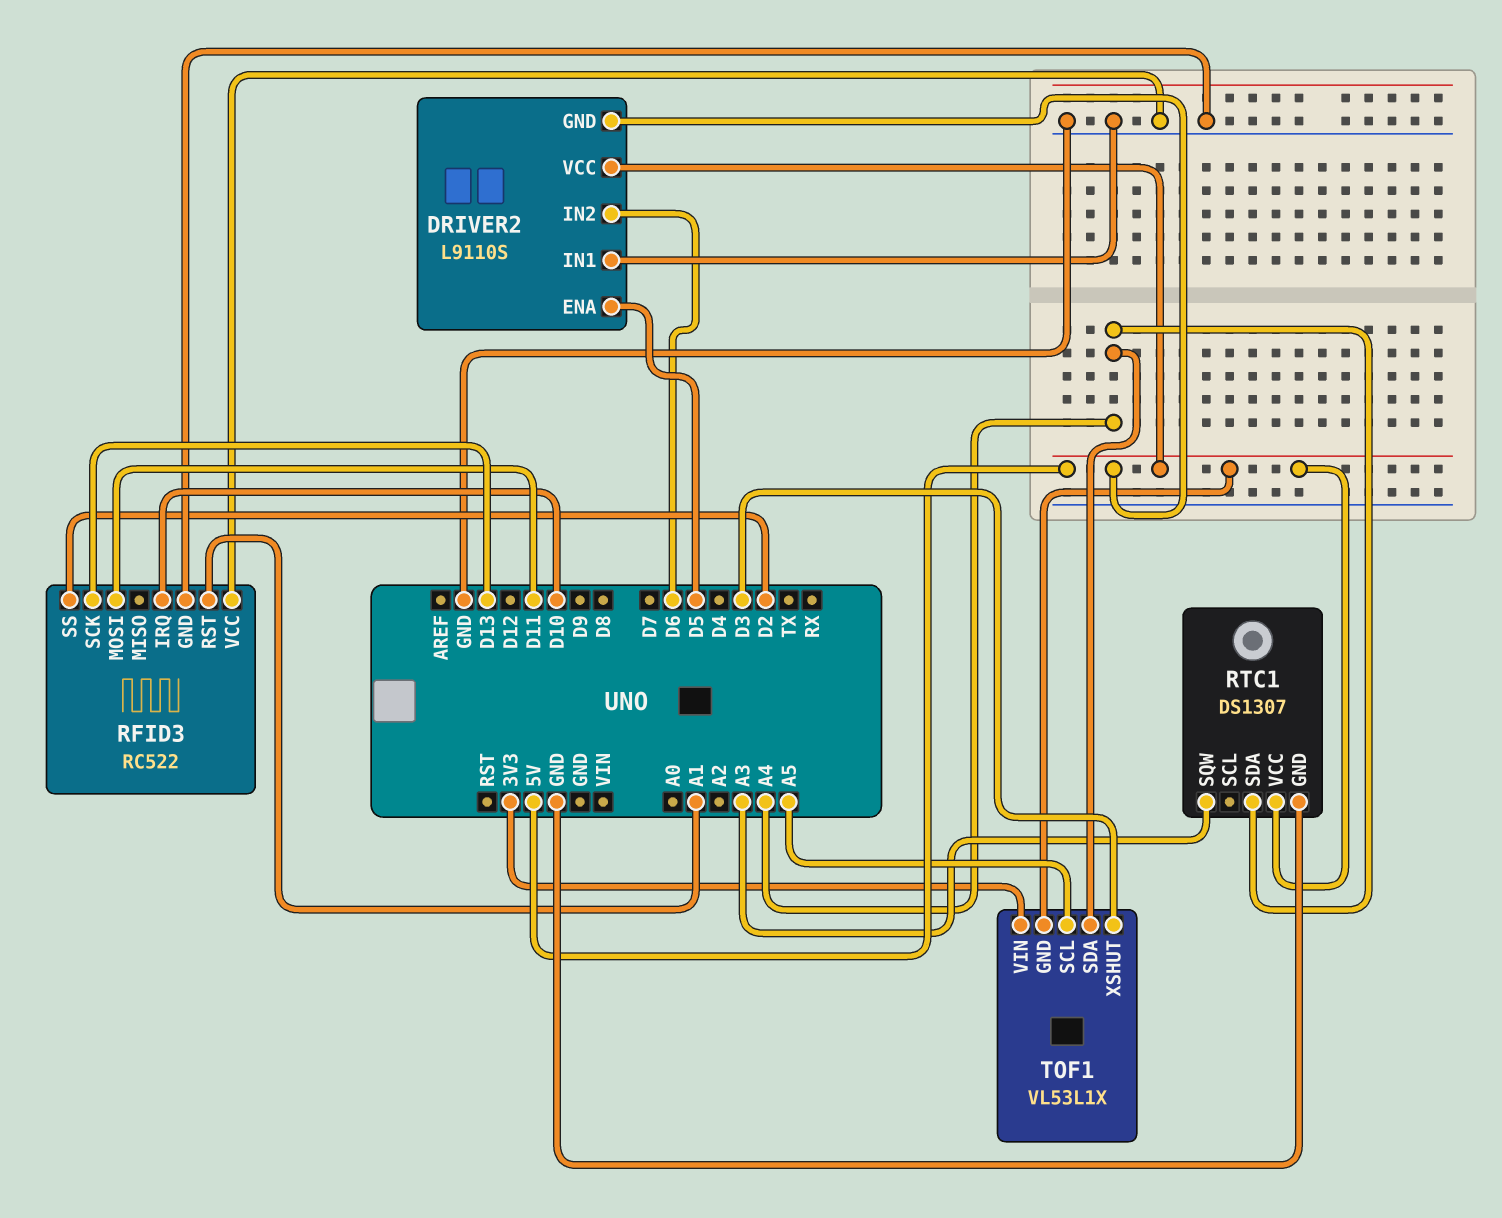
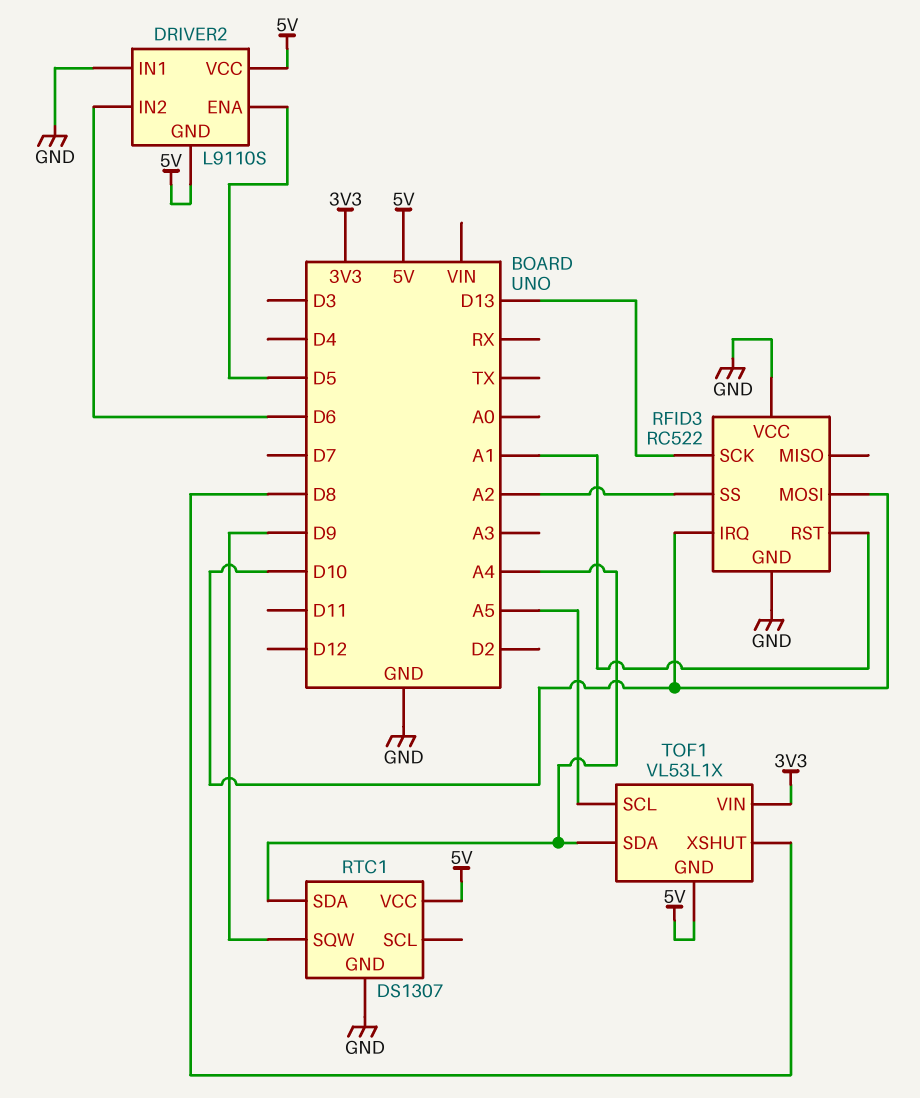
RFID3 pin MOSI: D11 -> D10
RFID3 pin SS: D2 -> A2
RTC1 pin SQW: A3 -> D9
TOF1 pin XSHUT: D3 -> D8

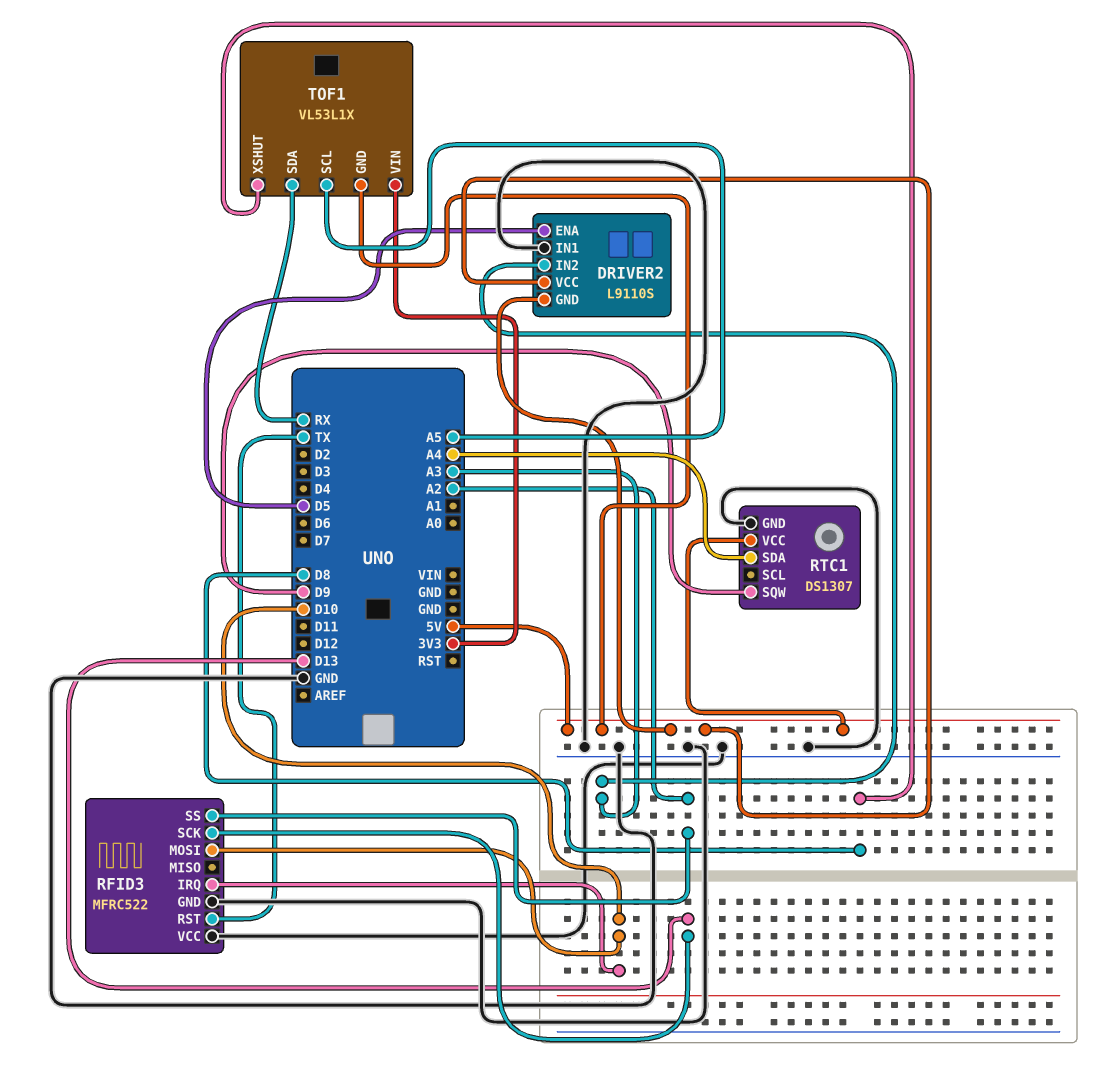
DRIVER2 pin IN2: D6 -> A3
RFID3: RC522 -> MFRC522
RFID3 pin RST: A1 -> TX
TOF1 pin SDA: A4 -> RX

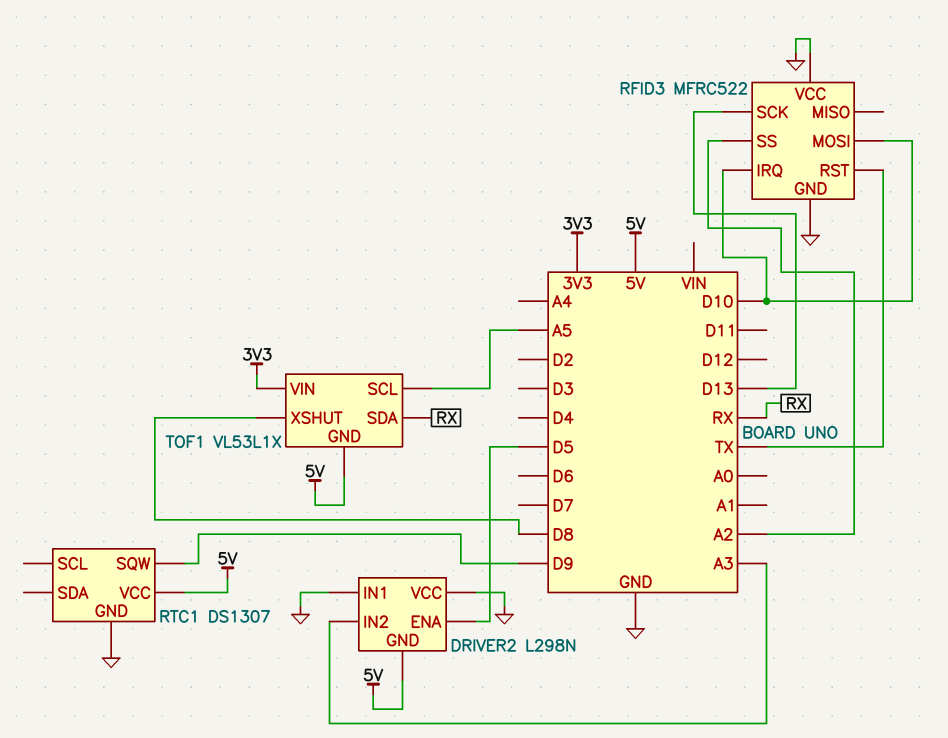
DRIVER2: L9110S -> L298N
DRIVER2 pin VCC: 5V -> GND
RTC1 pin SDA: A4 -> none

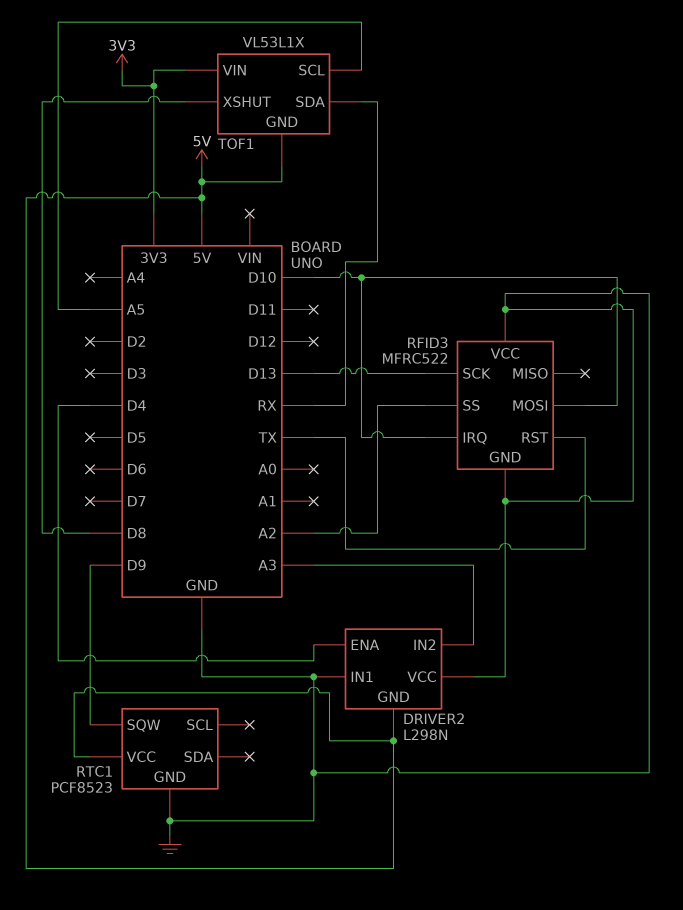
DRIVER2 pin ENA: D5 -> D4
RTC1: DS1307 -> PCF8523

